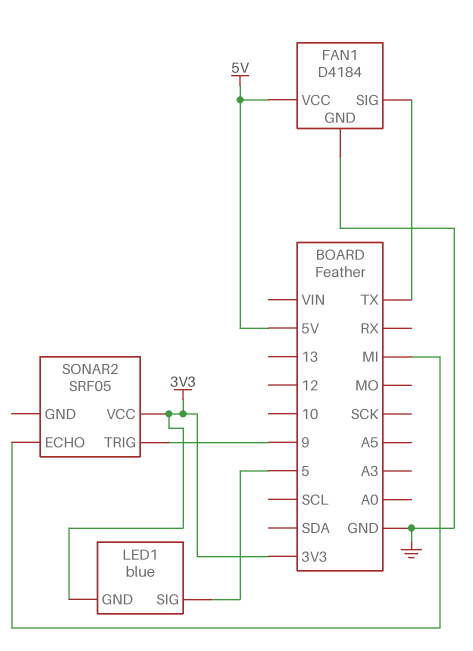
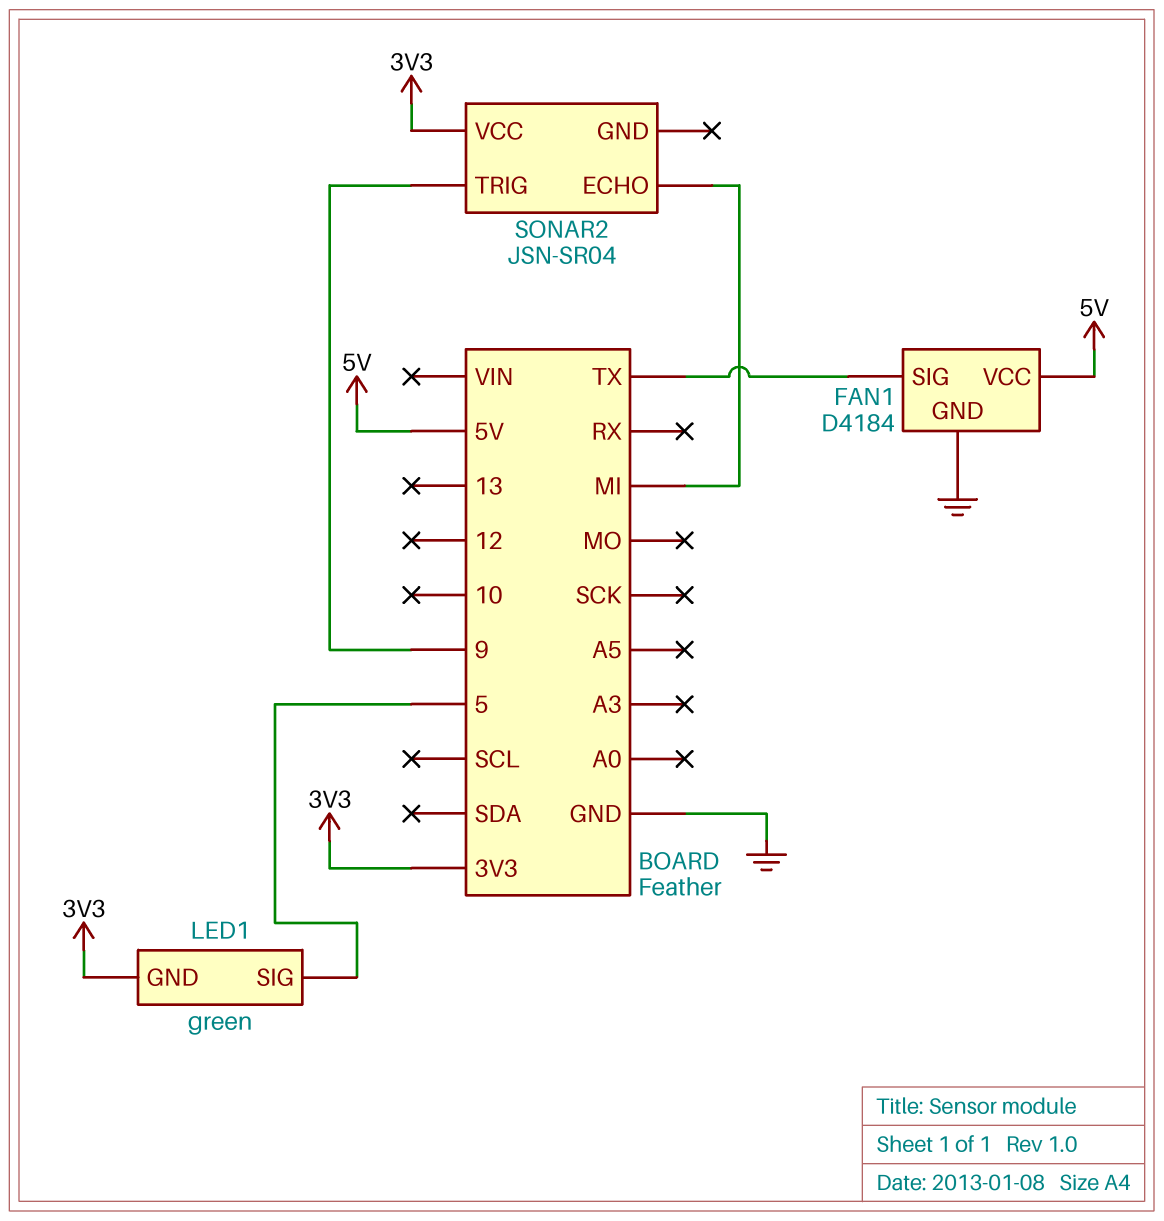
LED1: blue -> green
SONAR2: SRF05 -> JSN-SR04

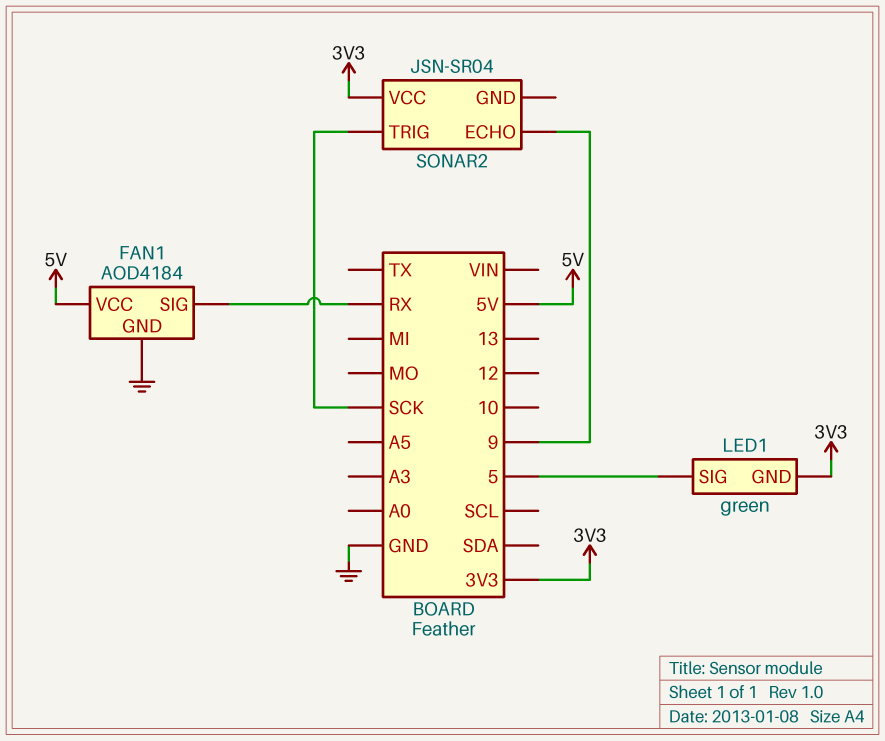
FAN1: D4184 -> AOD4184
FAN1 pin SIG: TX -> RX
SONAR2 pin ECHO: MI -> 9
SONAR2 pin TRIG: 9 -> SCK

